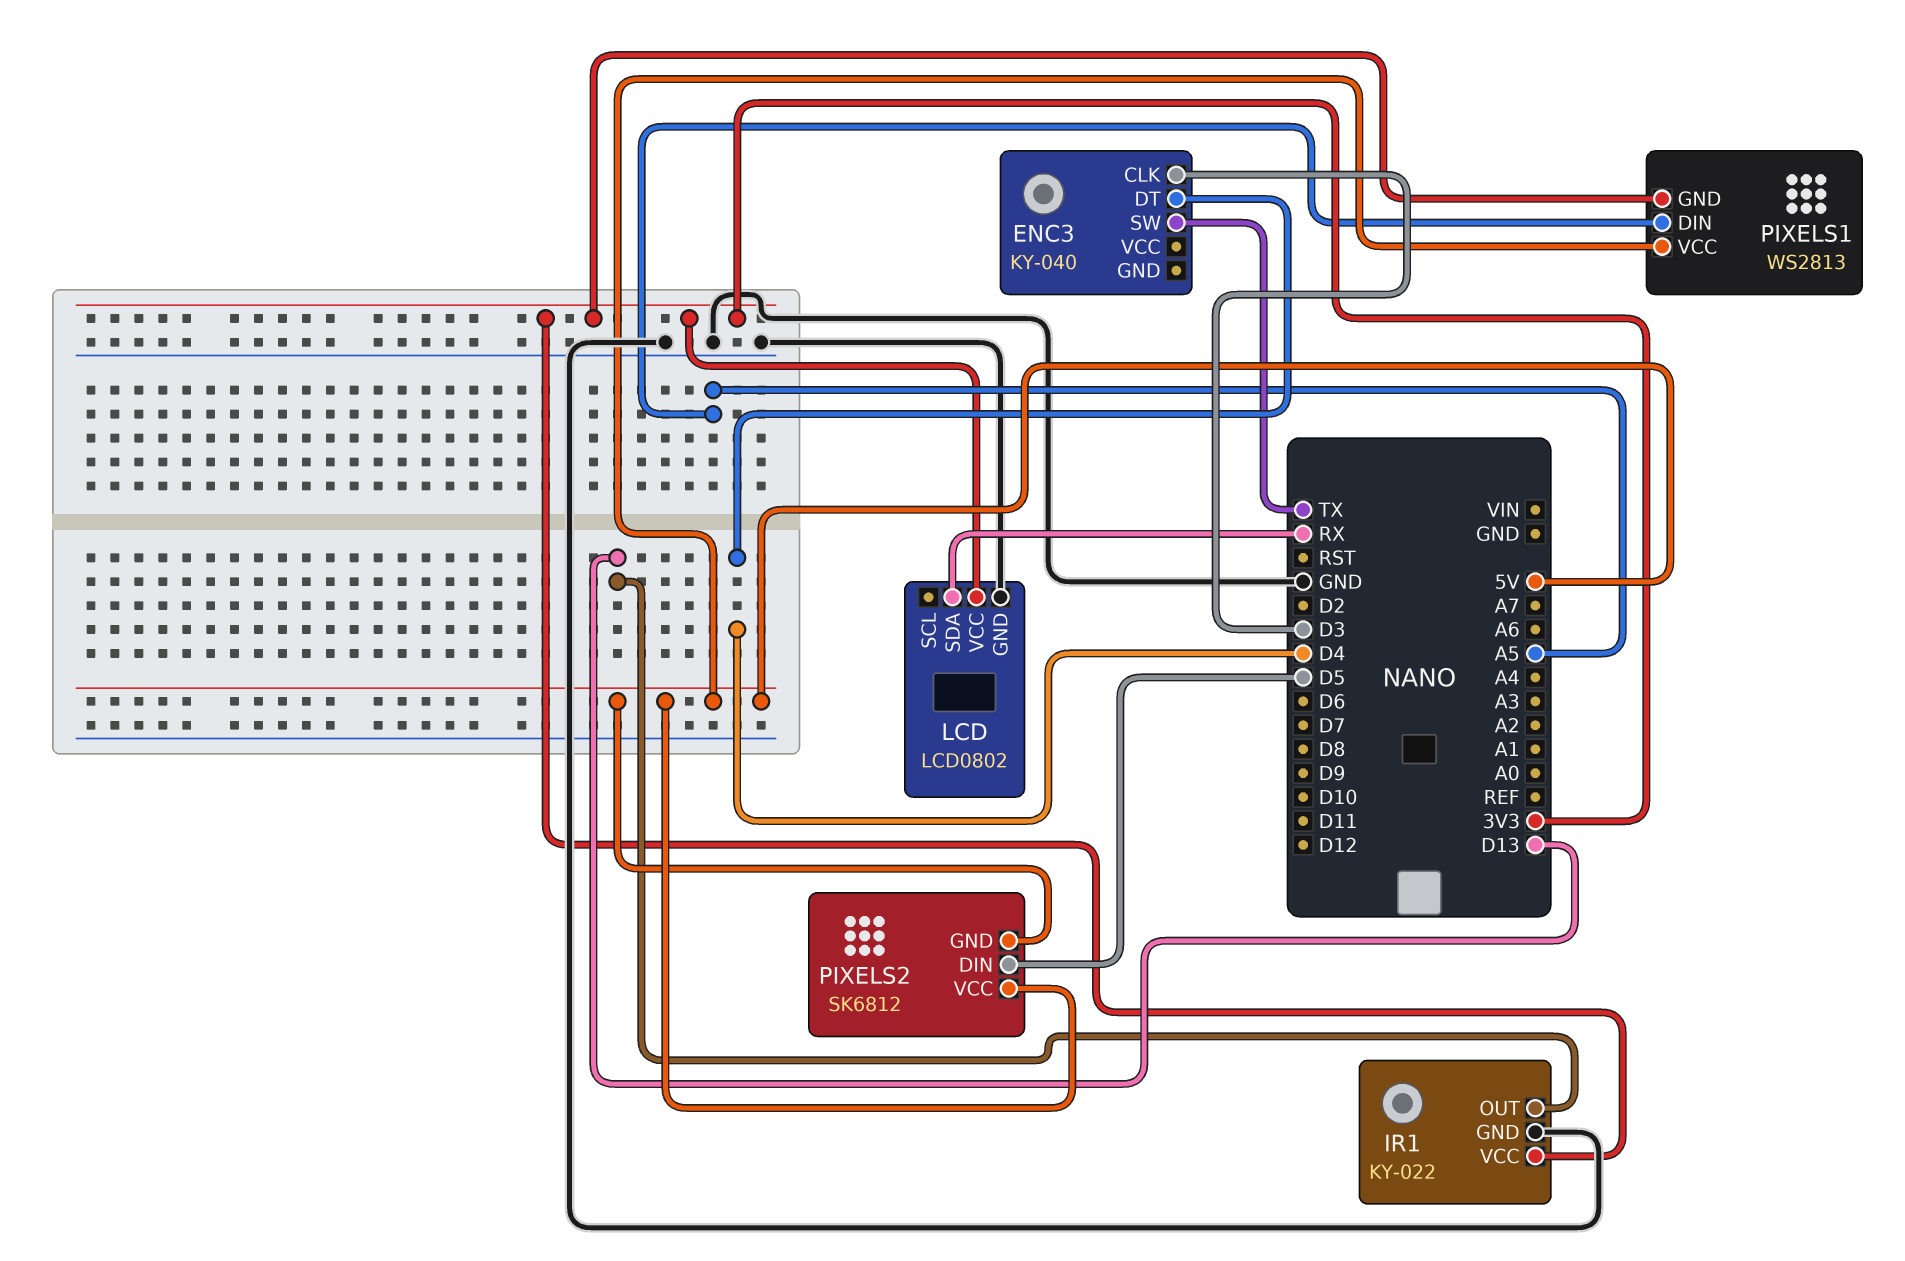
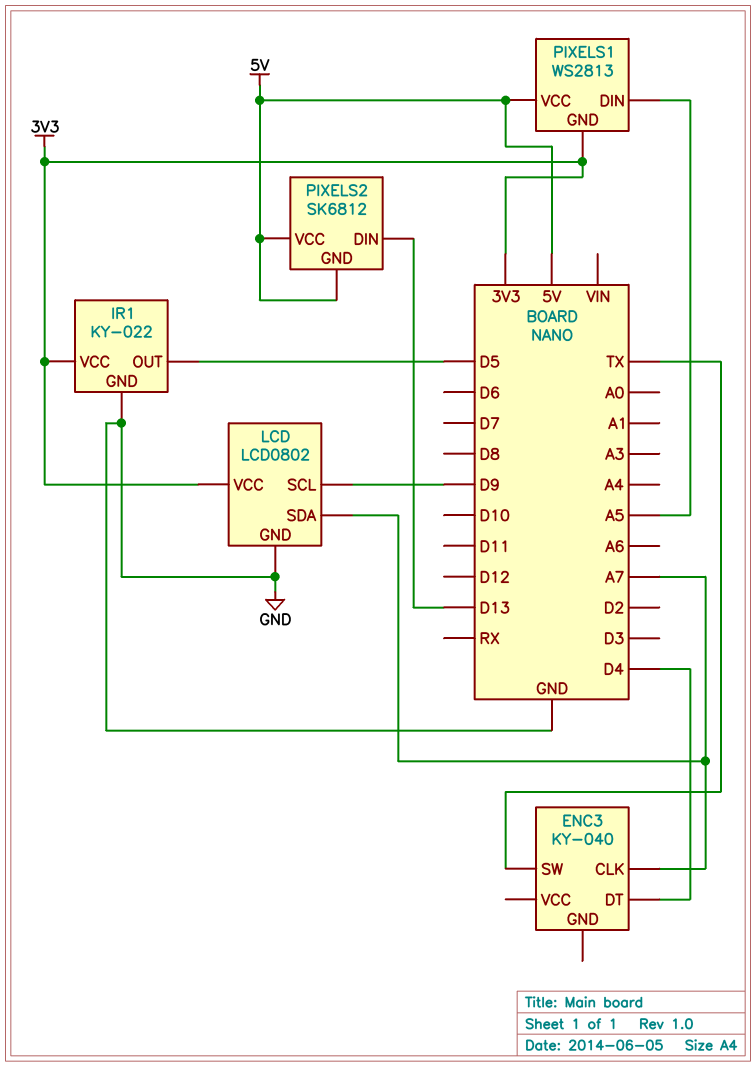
ENC3 pin CLK: D3 -> A7
IR1 pin OUT: D13 -> D5
LCD pin SCL: none -> D9
LCD pin SDA: RX -> A7
PIXELS2 pin DIN: D5 -> D13

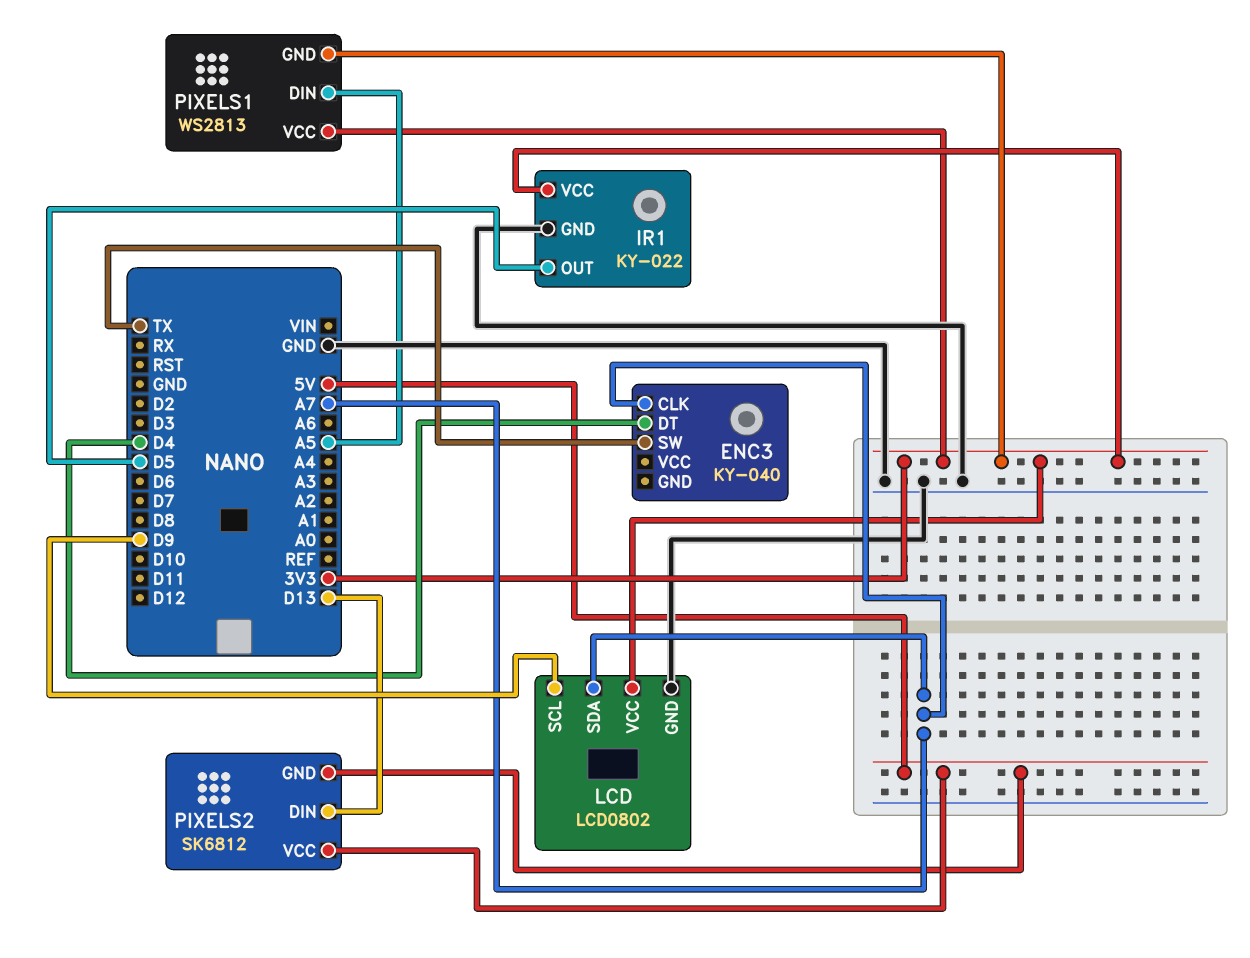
PIXELS1 pin VCC: 5V -> 3V3

